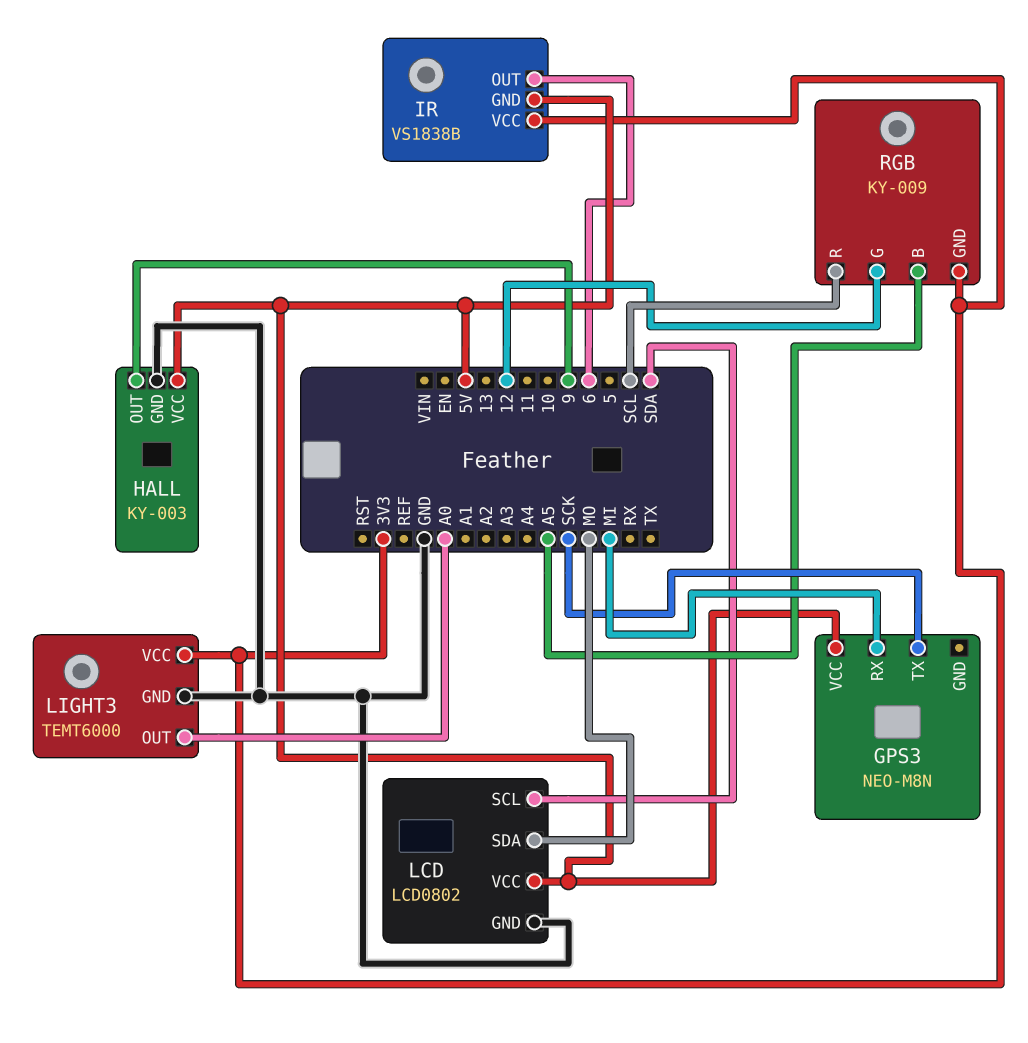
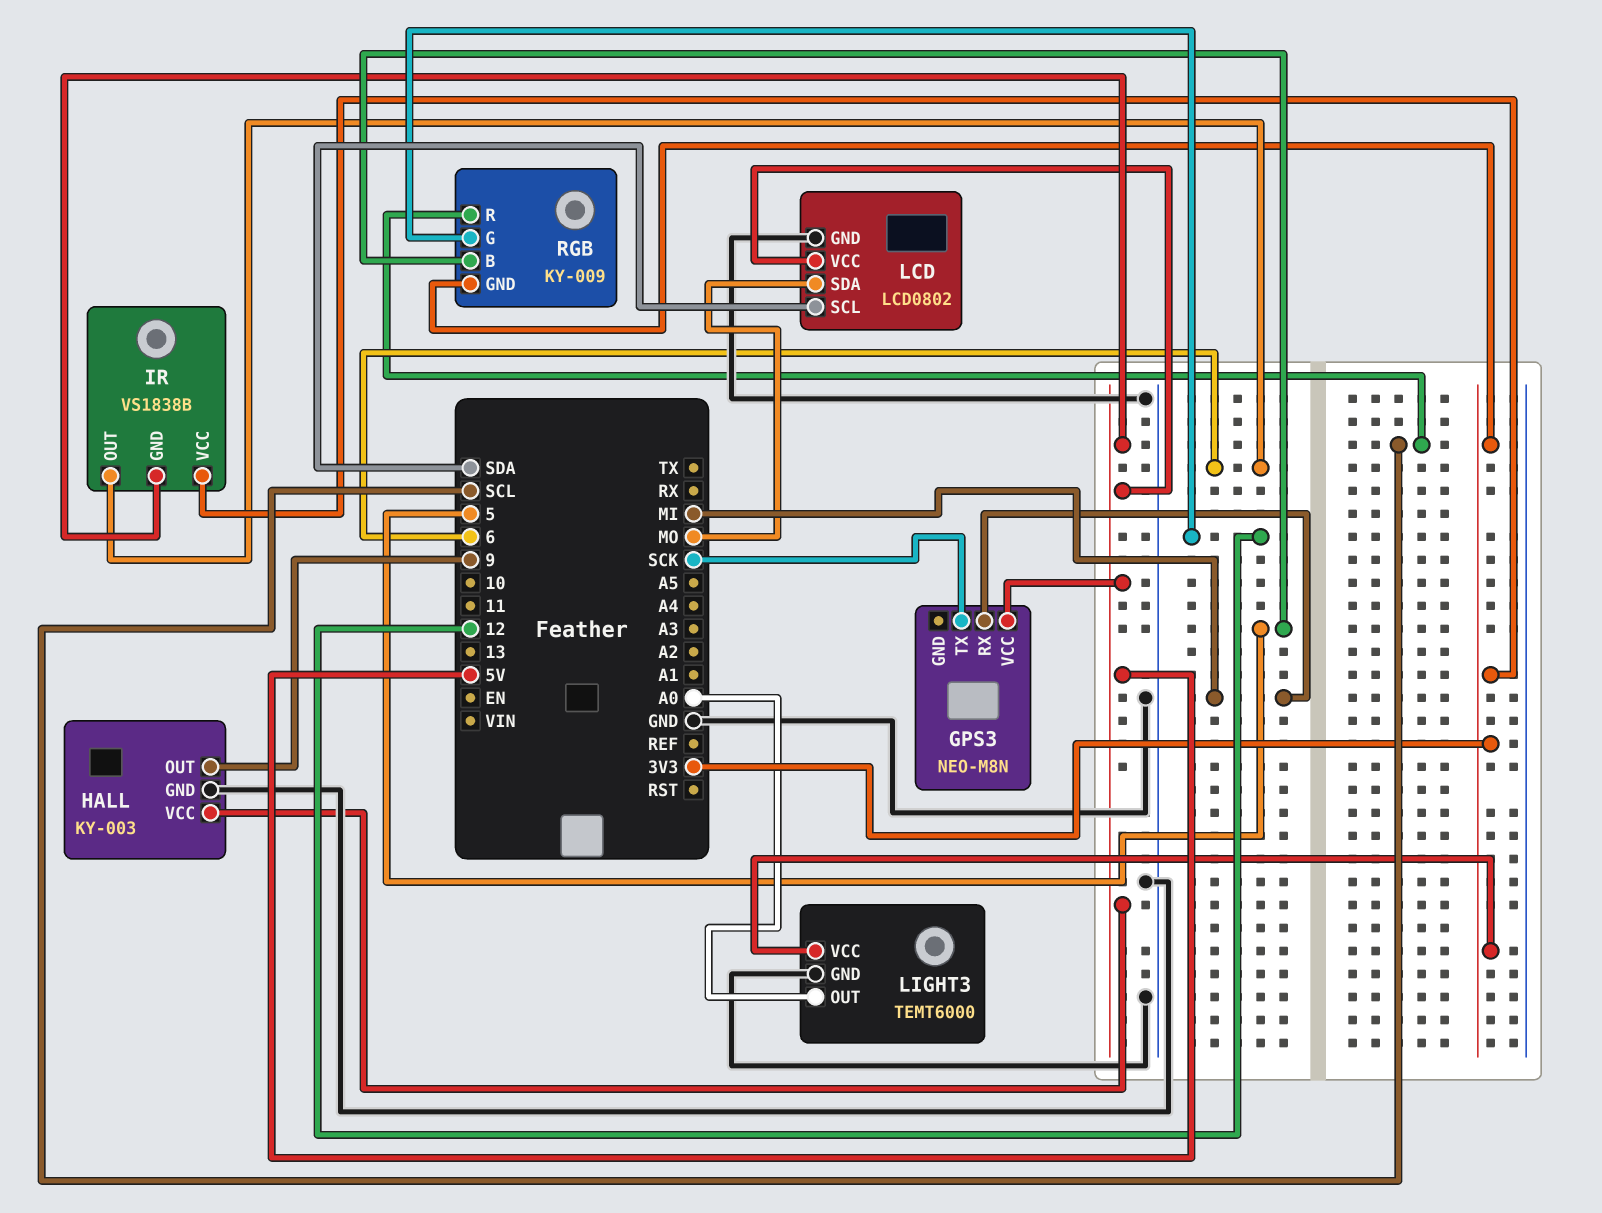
RGB pin B: A5 -> 5

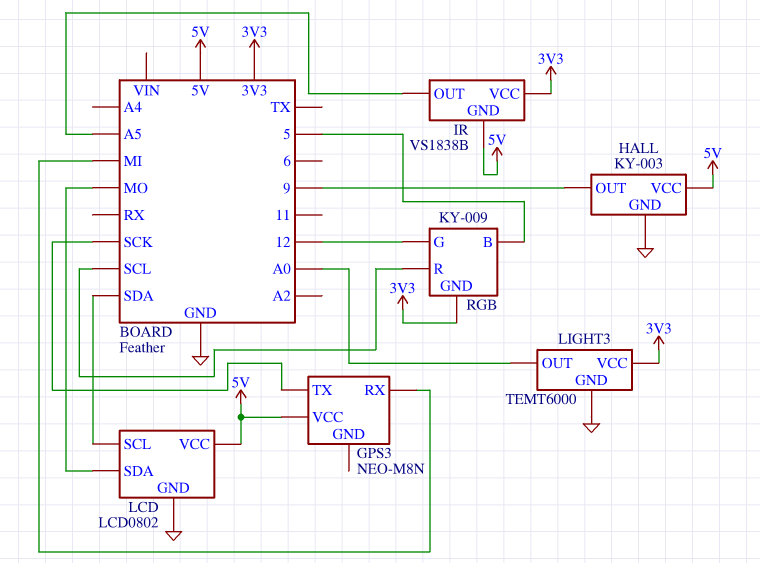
IR pin OUT: 6 -> A5

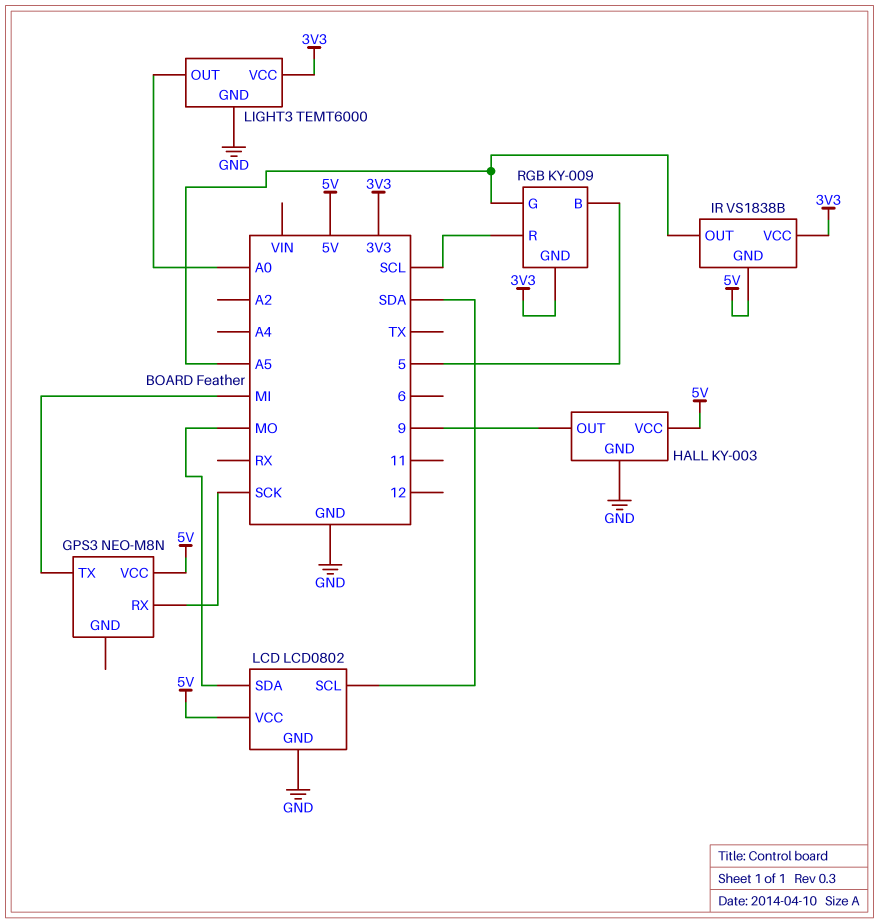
GPS3 pin RX: MI -> SCK
GPS3 pin TX: SCK -> MI
RGB pin G: 12 -> A5

